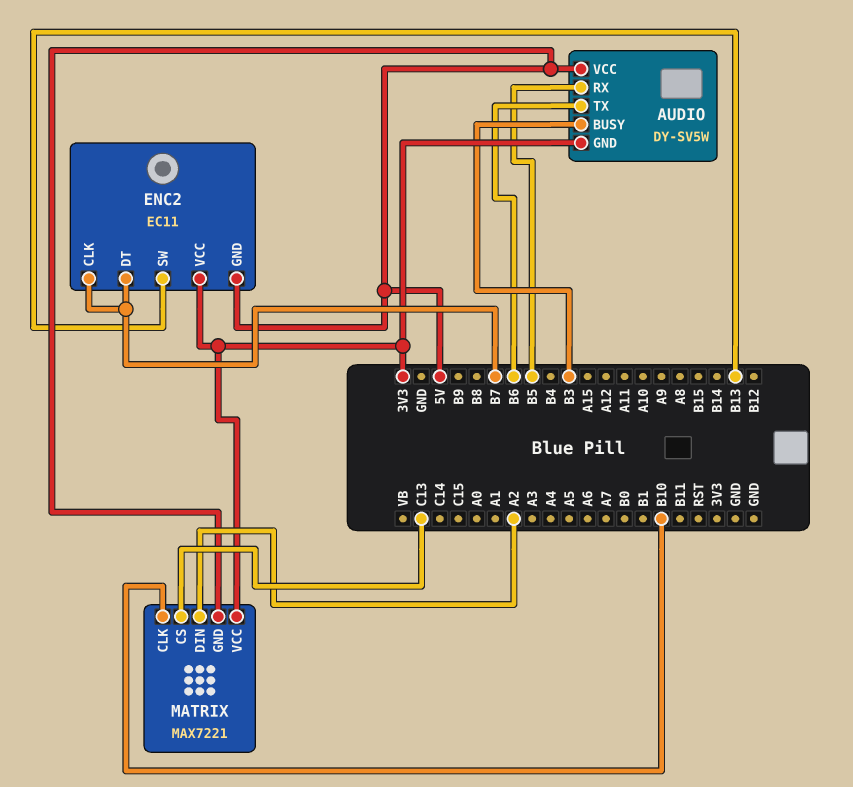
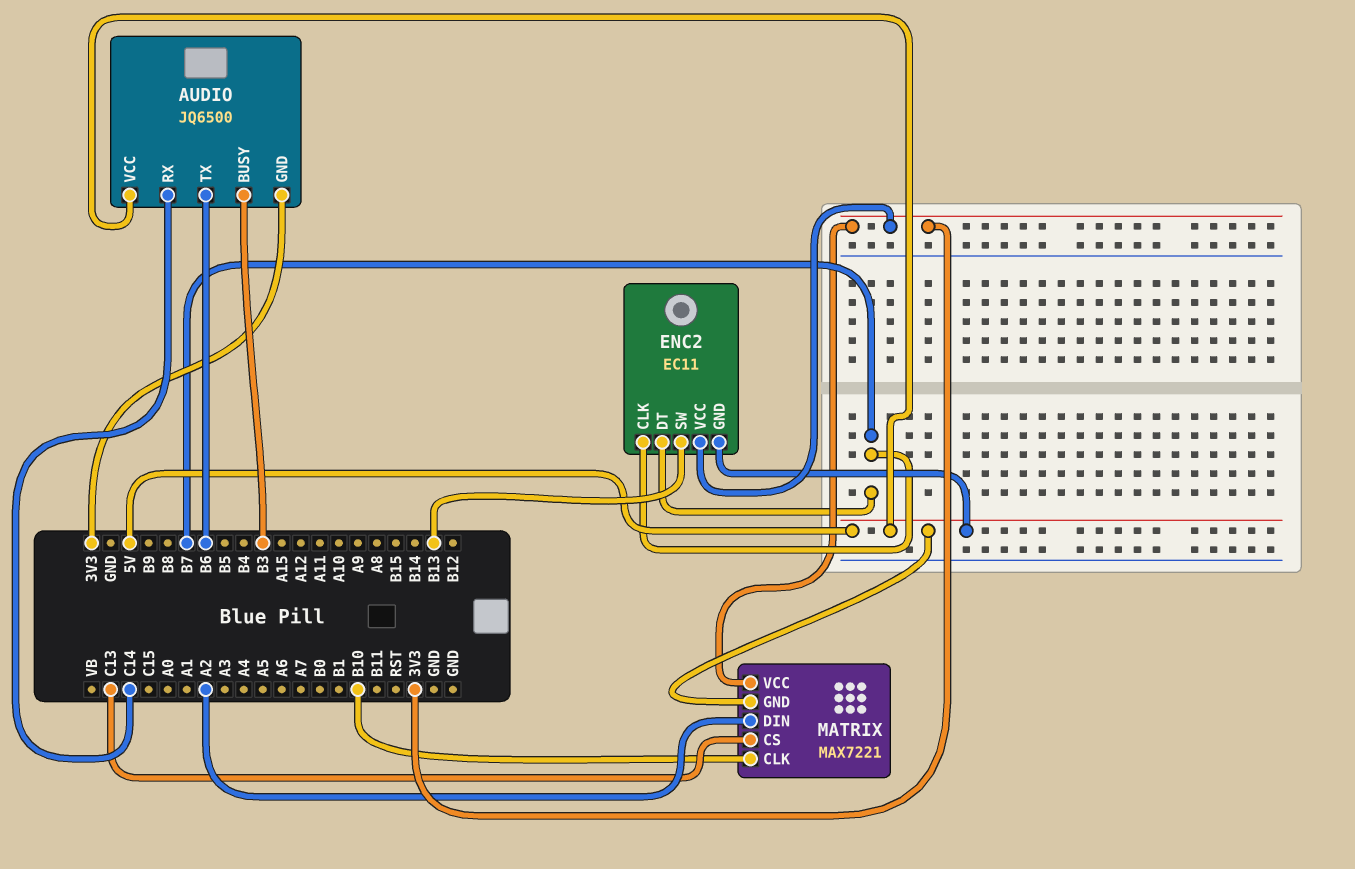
AUDIO: DY-SV5W -> JQ6500
AUDIO pin RX: B5 -> C14

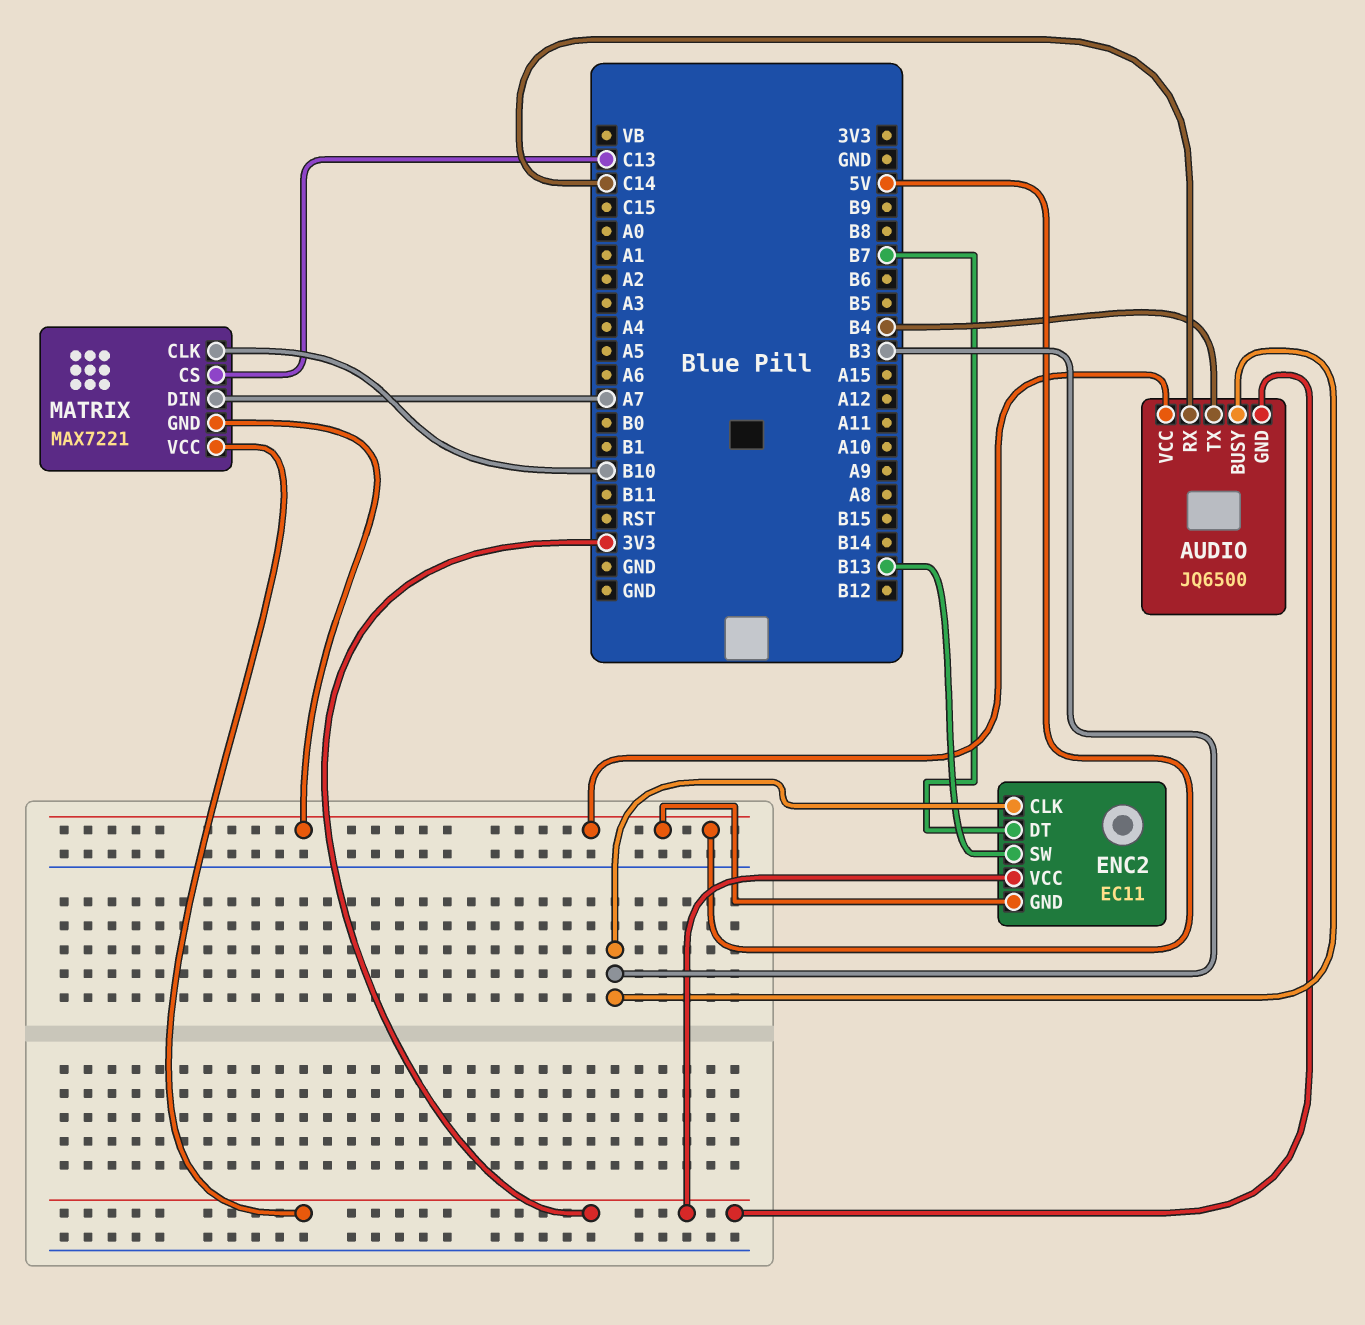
AUDIO pin TX: B6 -> B4
ENC2 pin CLK: B7 -> B3
MATRIX pin DIN: A2 -> A7

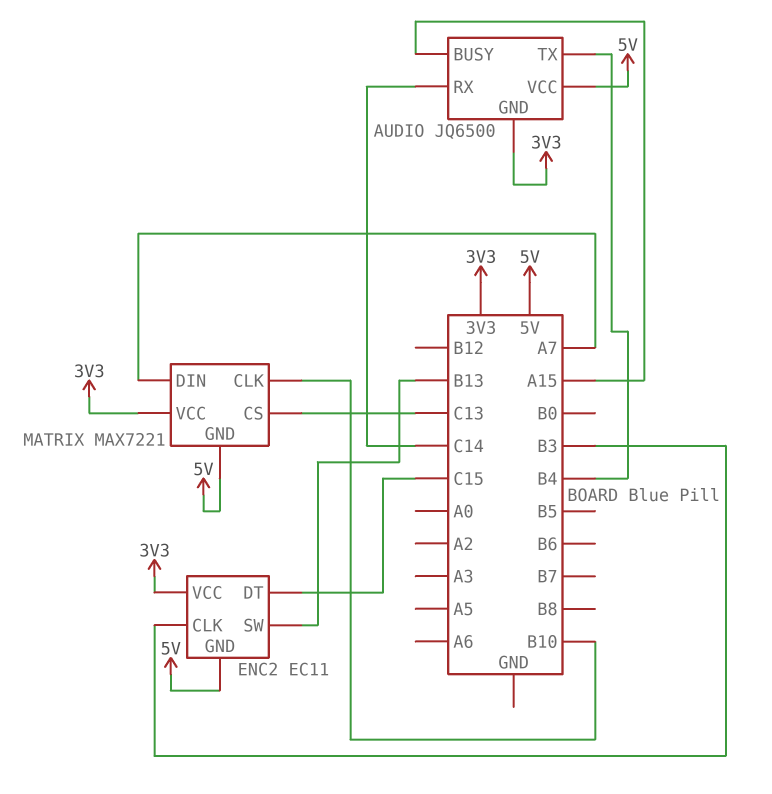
AUDIO pin BUSY: B3 -> A15
ENC2 pin DT: B7 -> C15

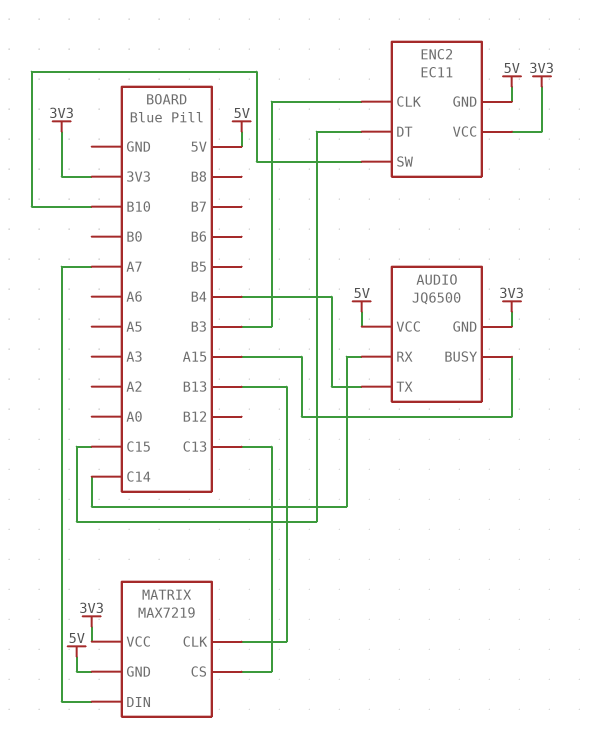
ENC2 pin SW: B13 -> B10
MATRIX: MAX7221 -> MAX7219
MATRIX pin CLK: B10 -> B13

